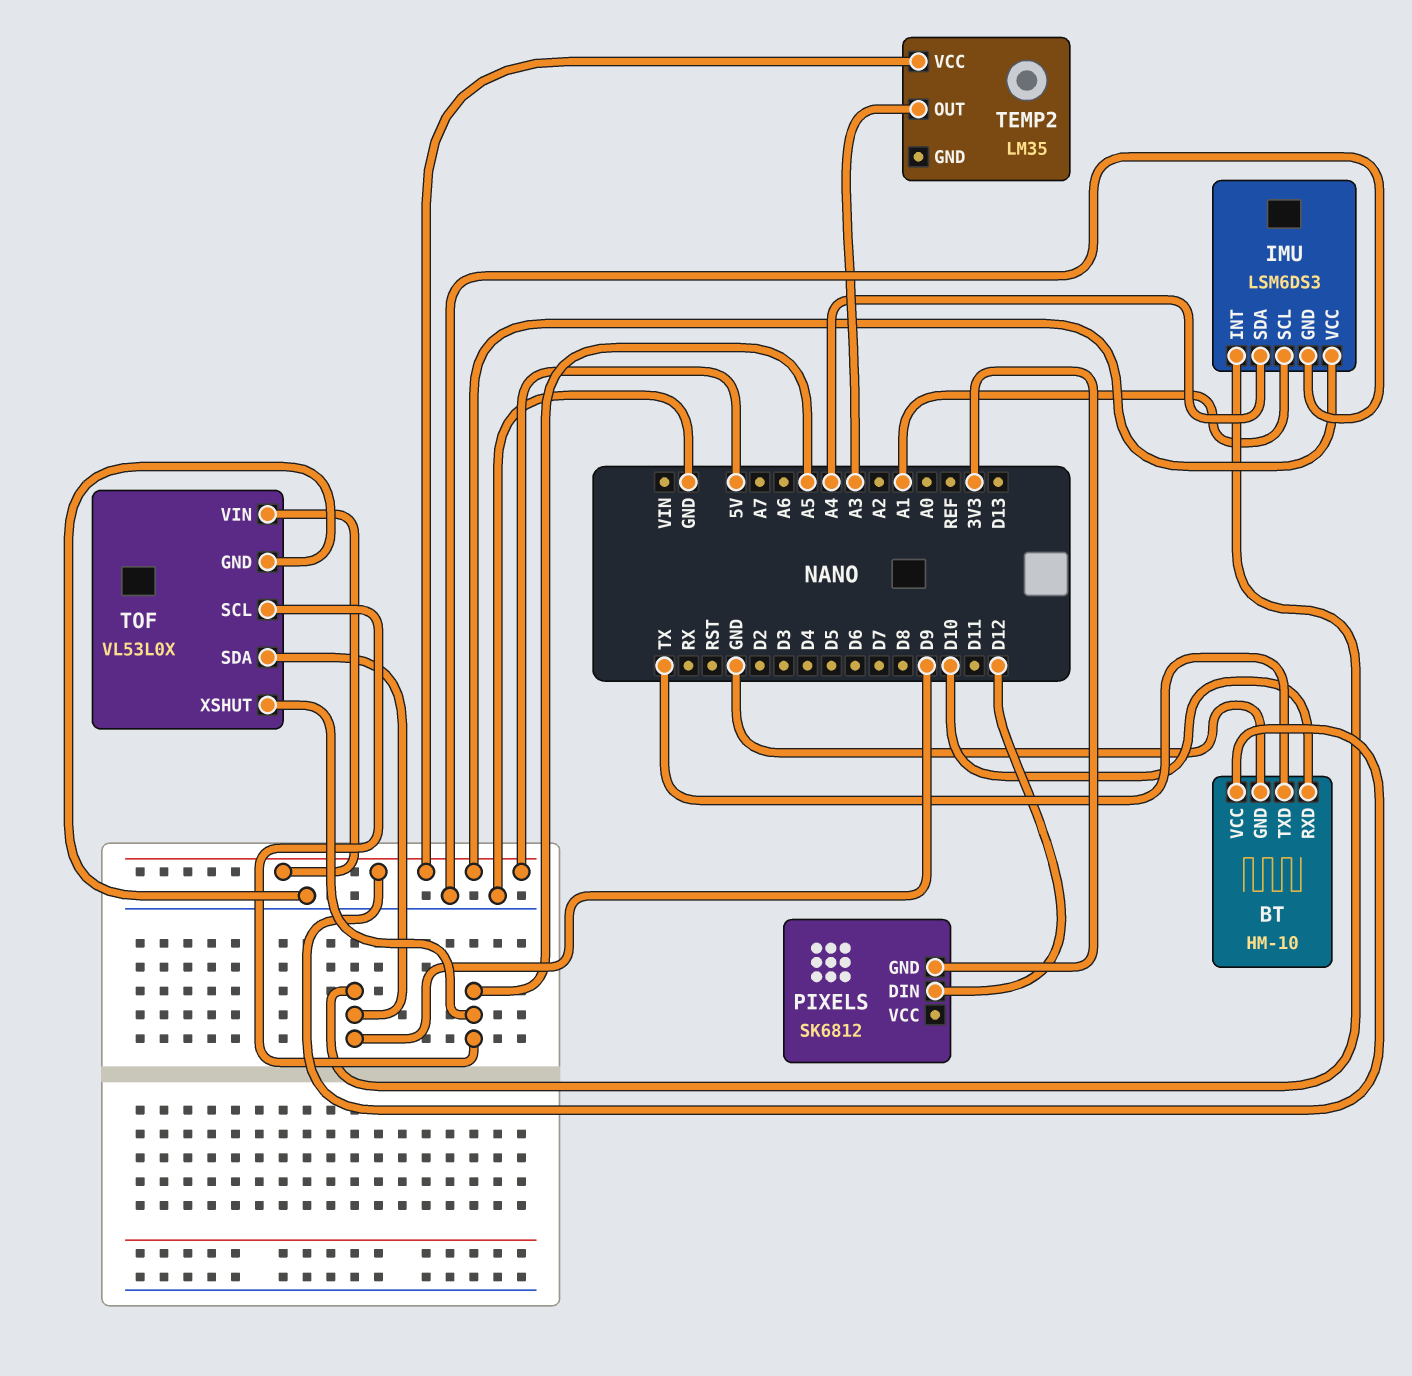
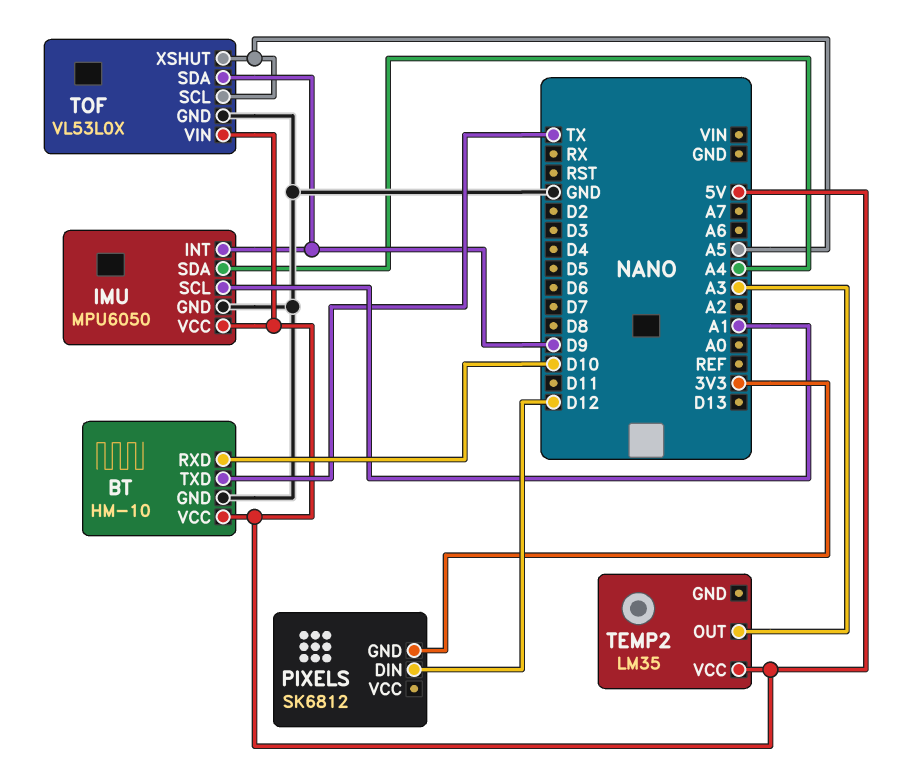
IMU: LSM6DS3 -> MPU6050

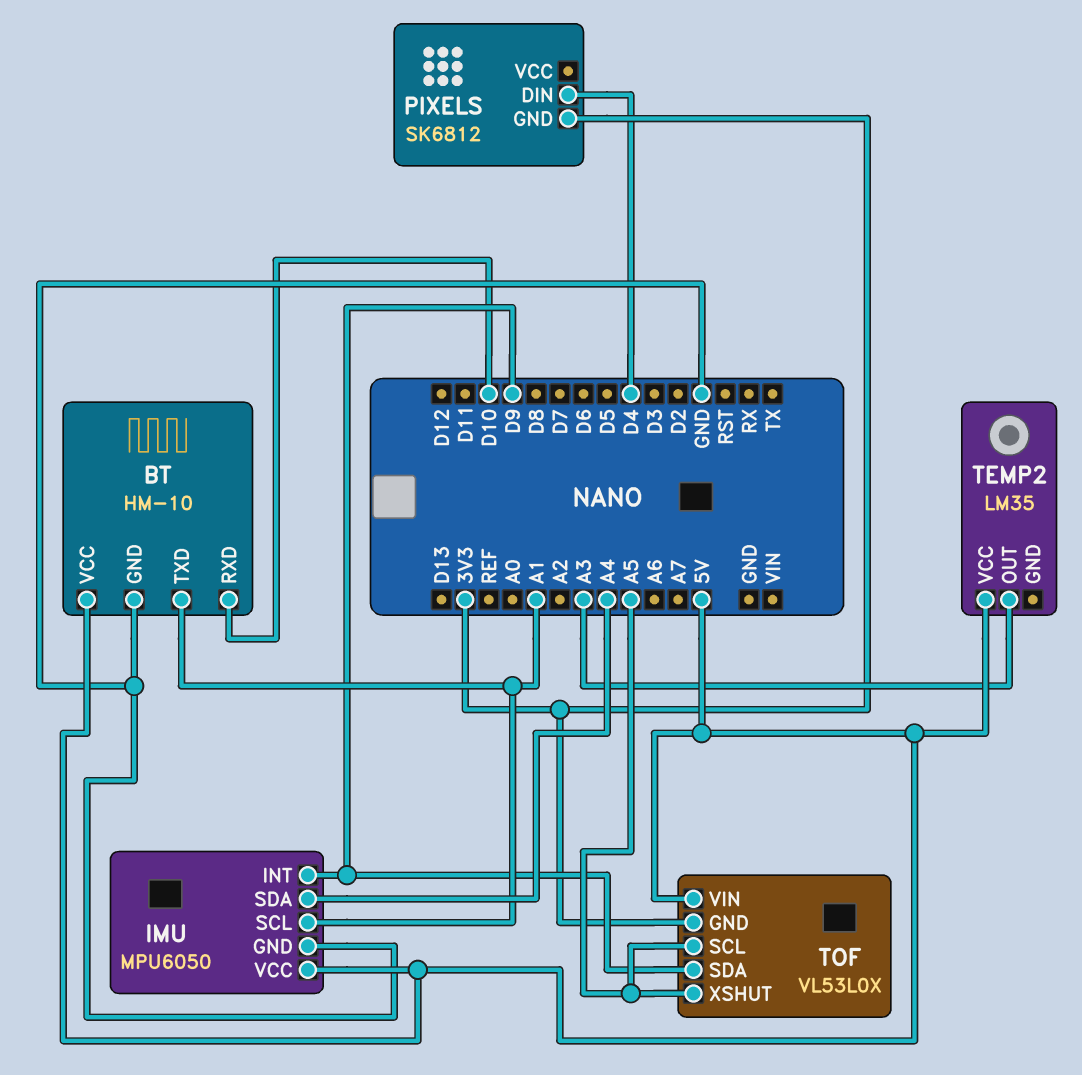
BT pin TXD: TX -> A1
PIXELS pin DIN: D12 -> D4
TOF pin GND: GND -> 3V3

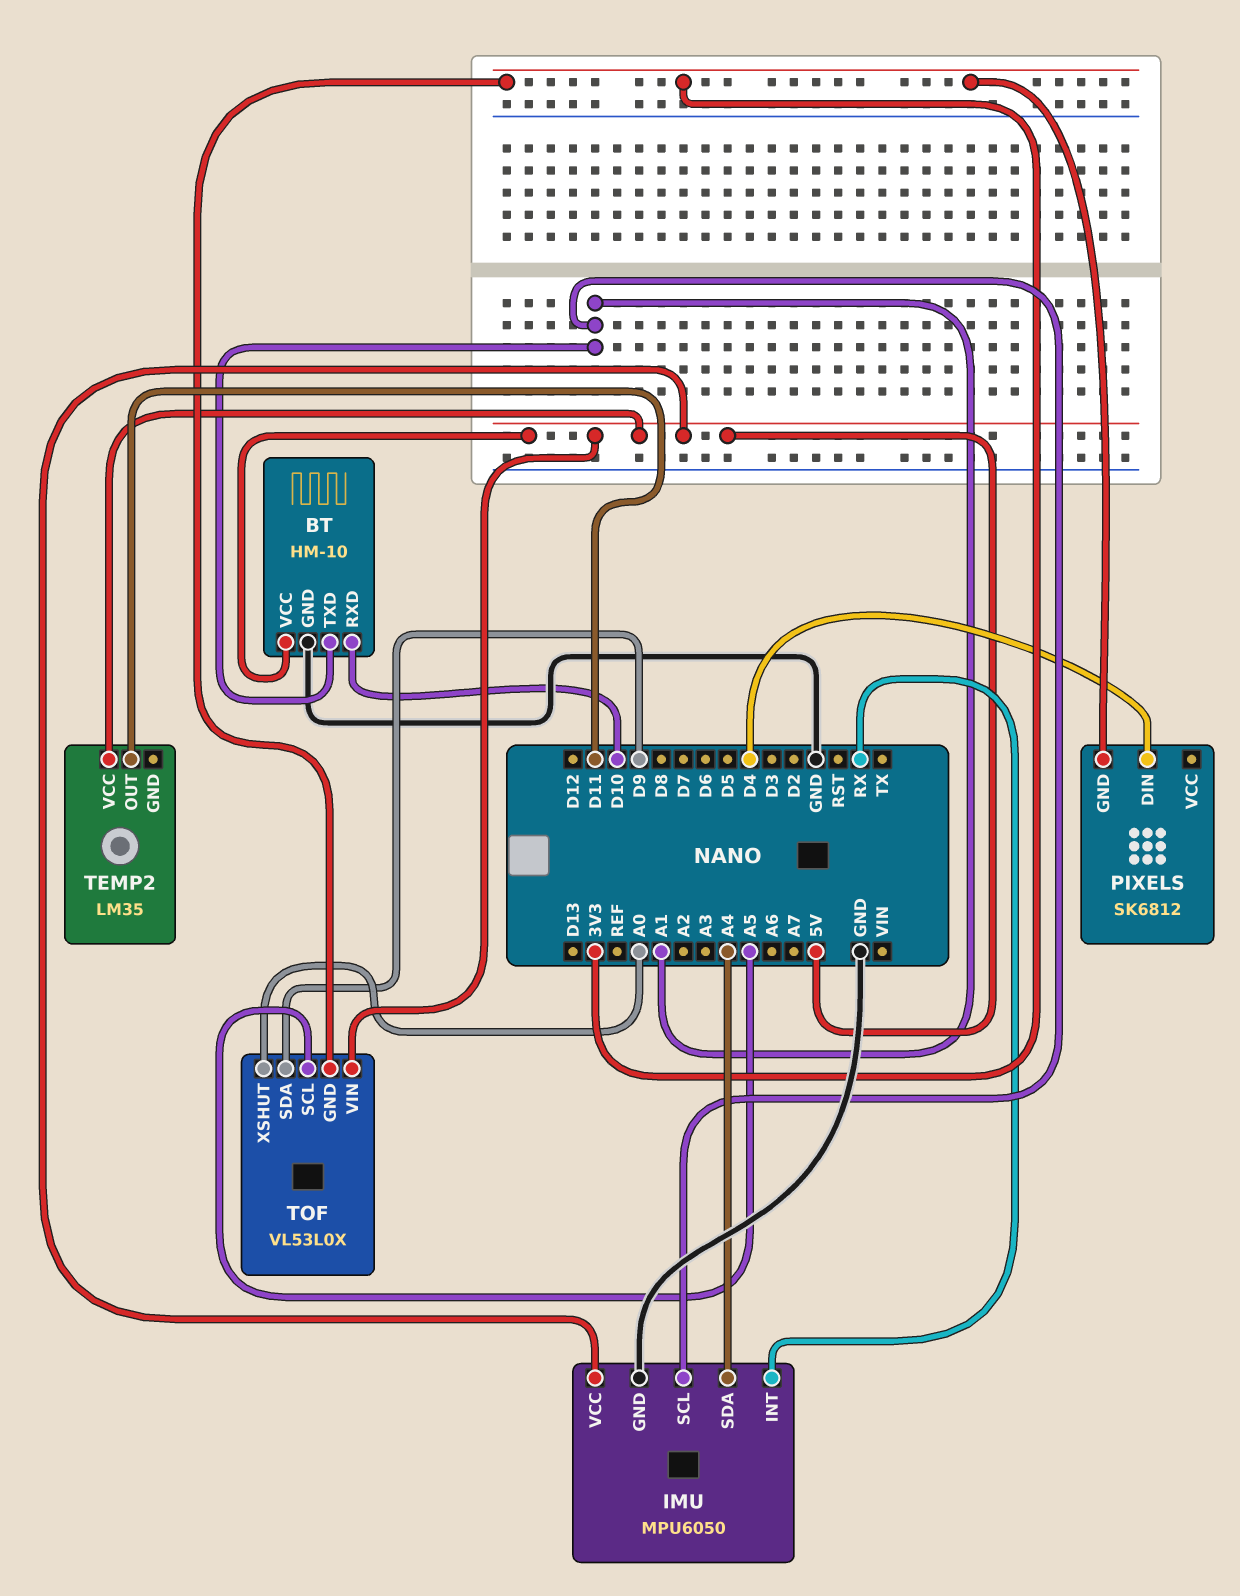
IMU pin INT: D9 -> RX
TEMP2 pin OUT: A3 -> D11
TOF pin XSHUT: A5 -> A0

